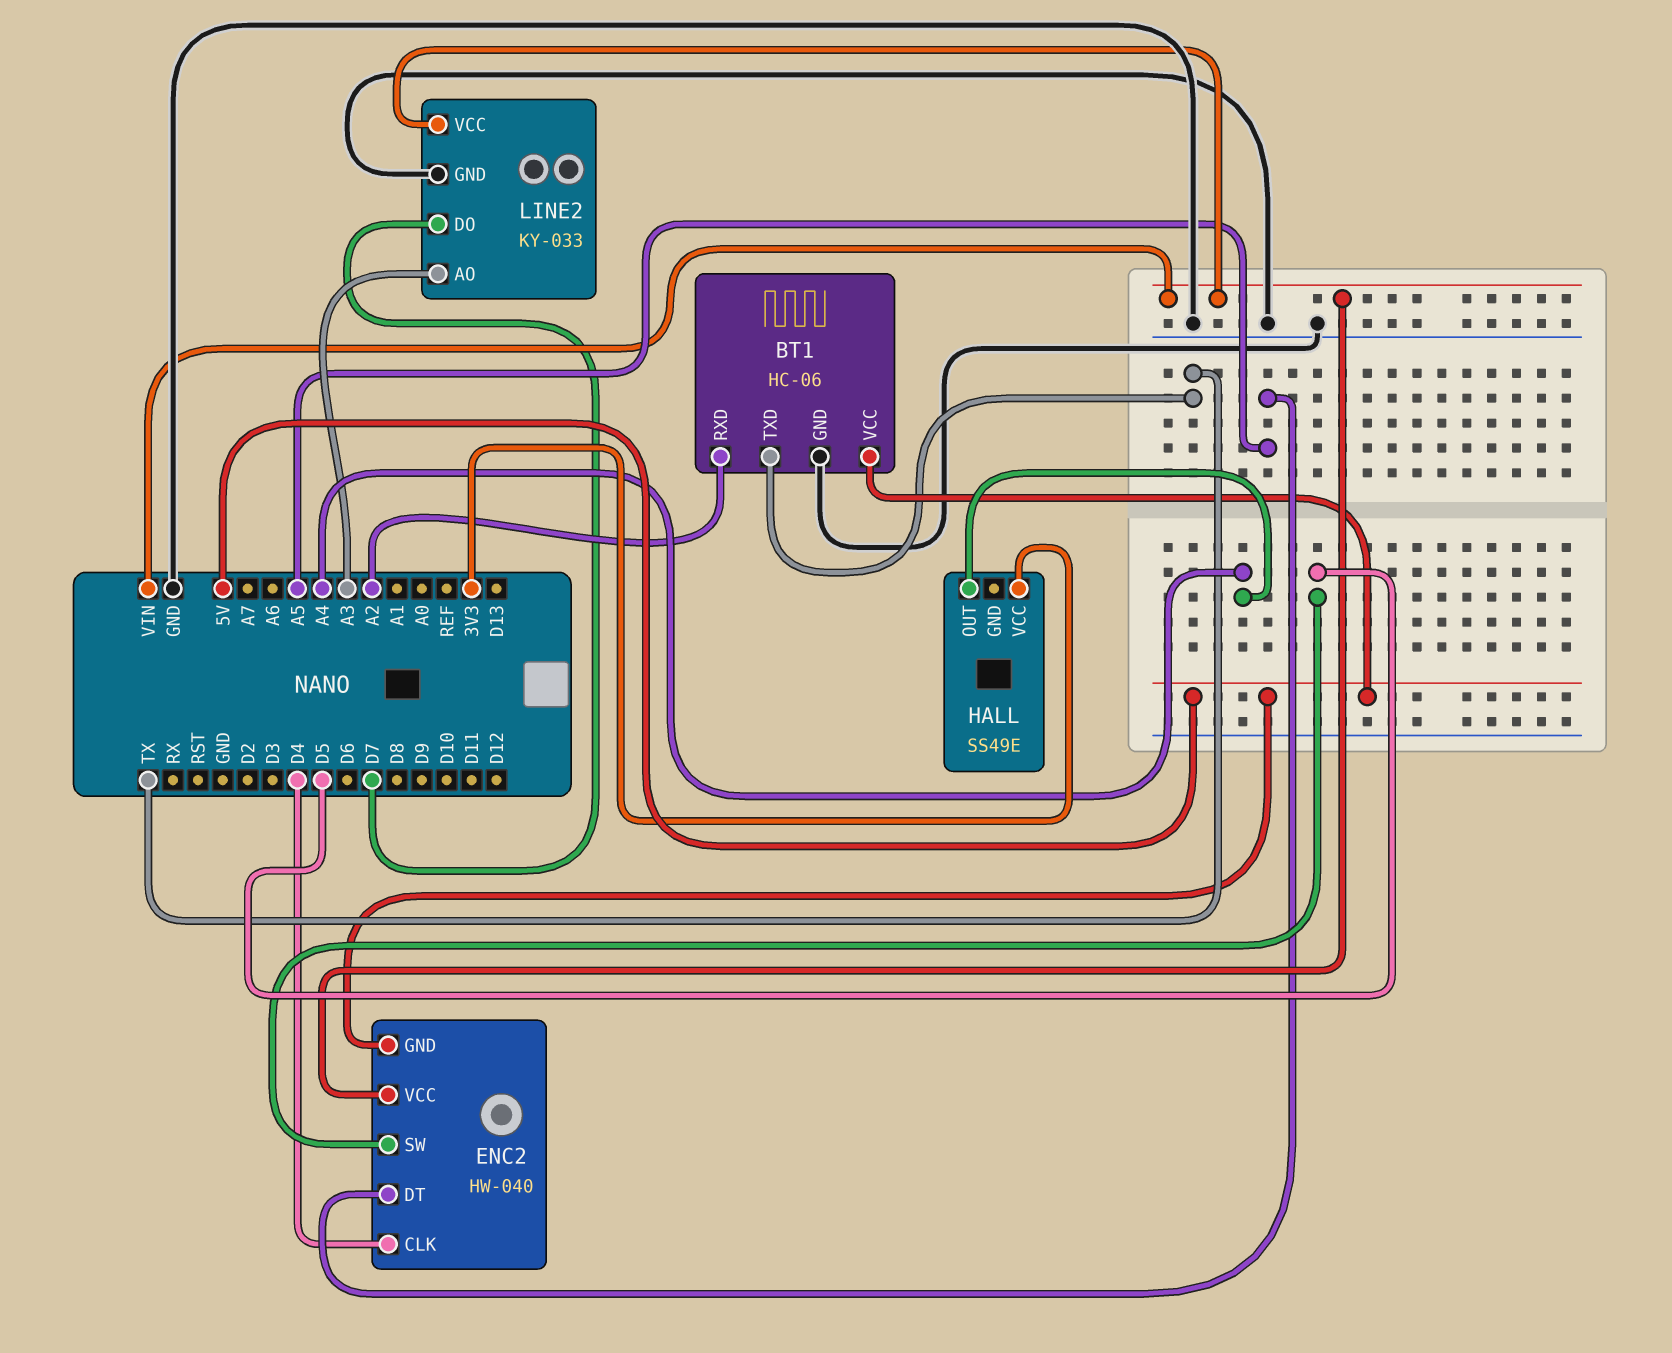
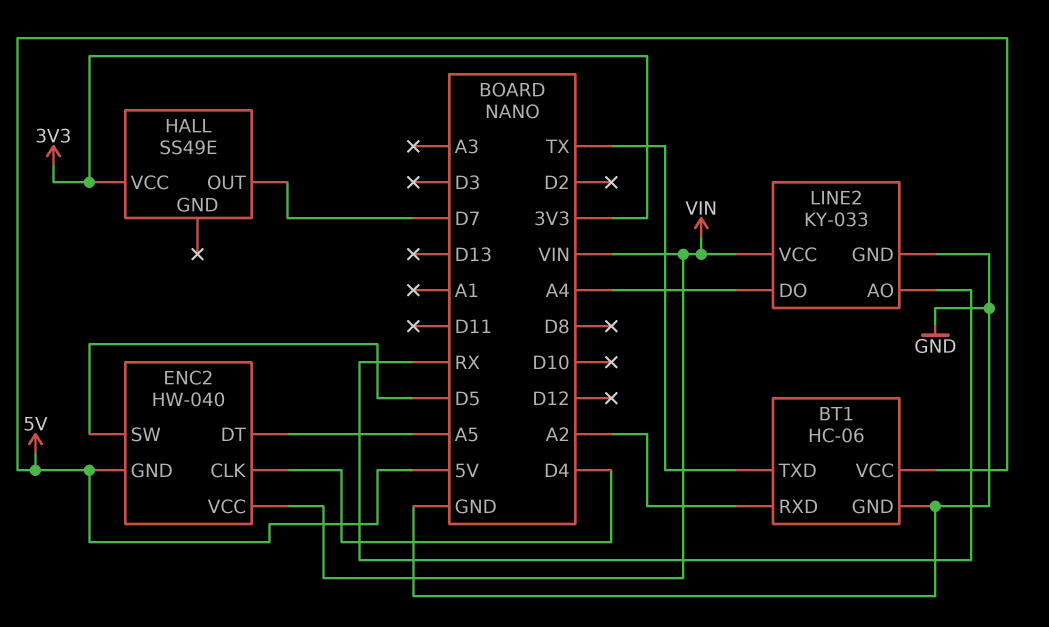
HALL pin OUT: A4 -> D7
LINE2 pin AO: A3 -> RX
LINE2 pin DO: D7 -> A4

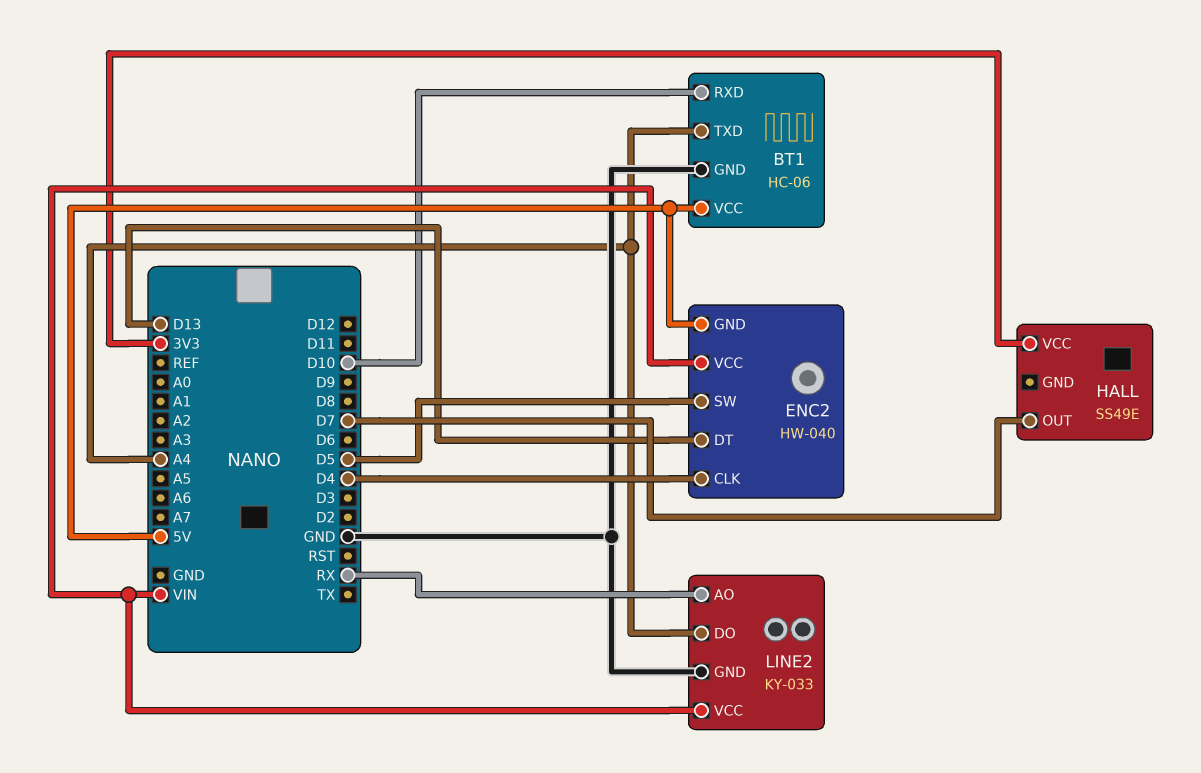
BT1 pin RXD: A2 -> D10
BT1 pin TXD: TX -> A4
ENC2 pin DT: A5 -> D13

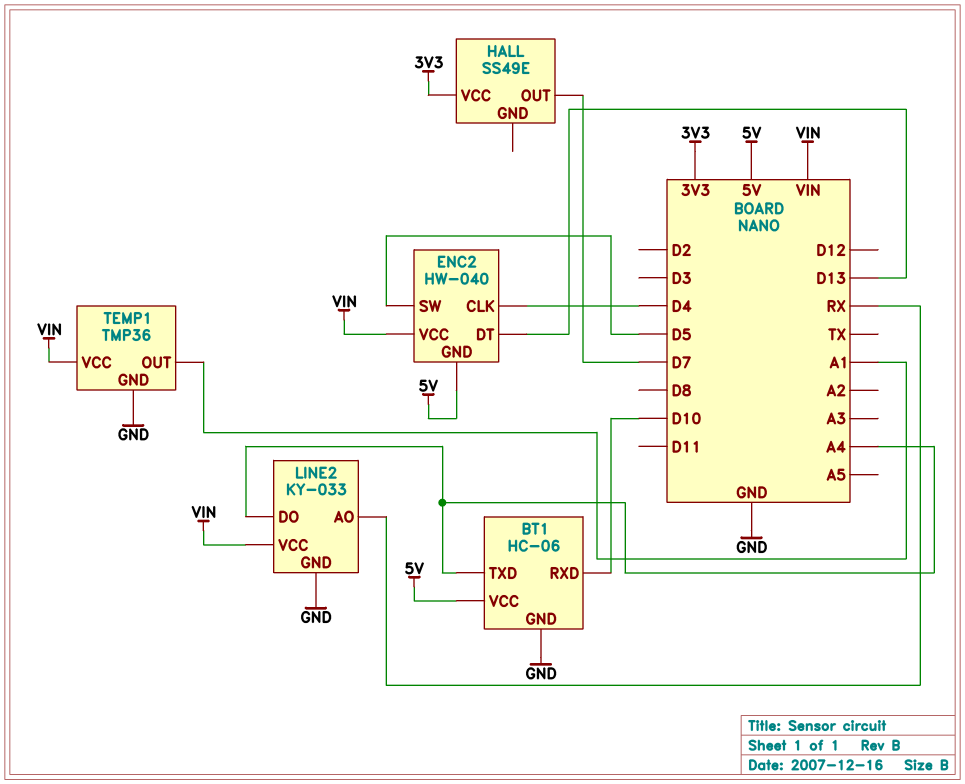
TEMP1: none -> TMP36
TEMP1 pin GND: none -> GND
TEMP1 pin OUT: none -> A1
TEMP1 pin VCC: none -> VIN

